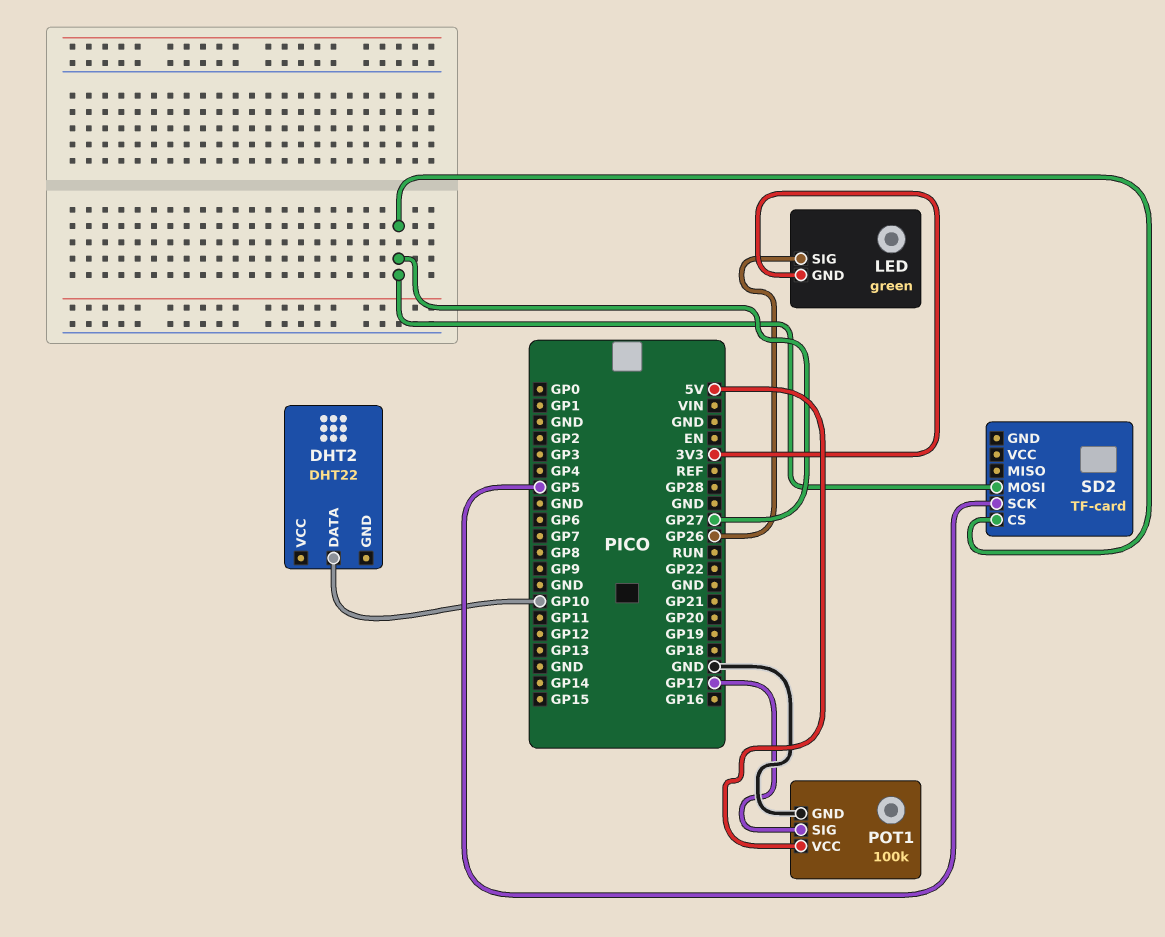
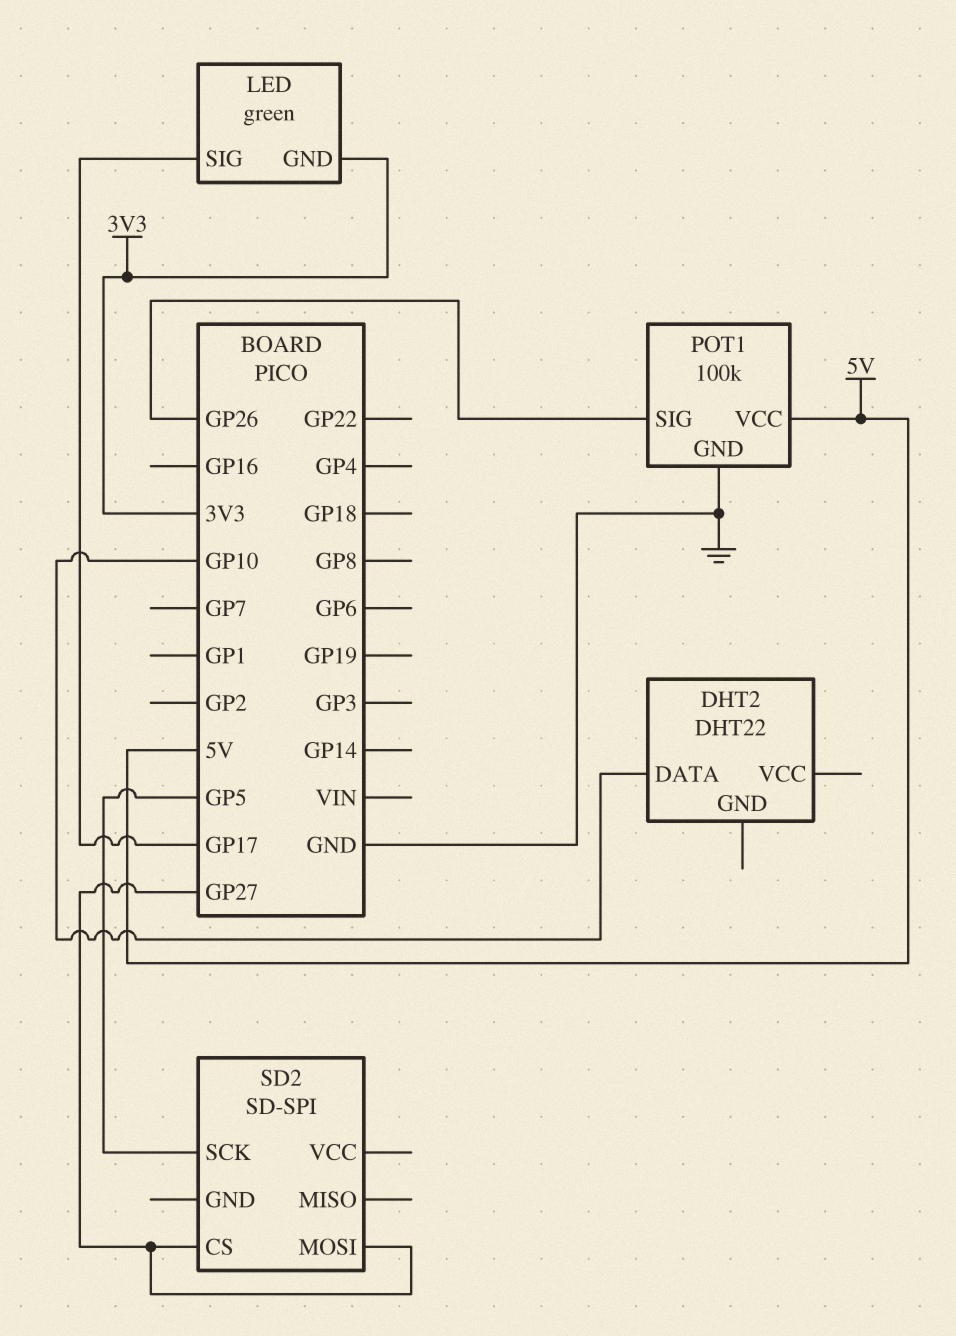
LED pin SIG: GP26 -> GP17
POT1 pin SIG: GP17 -> GP26
SD2: TF-card -> SD-SPI

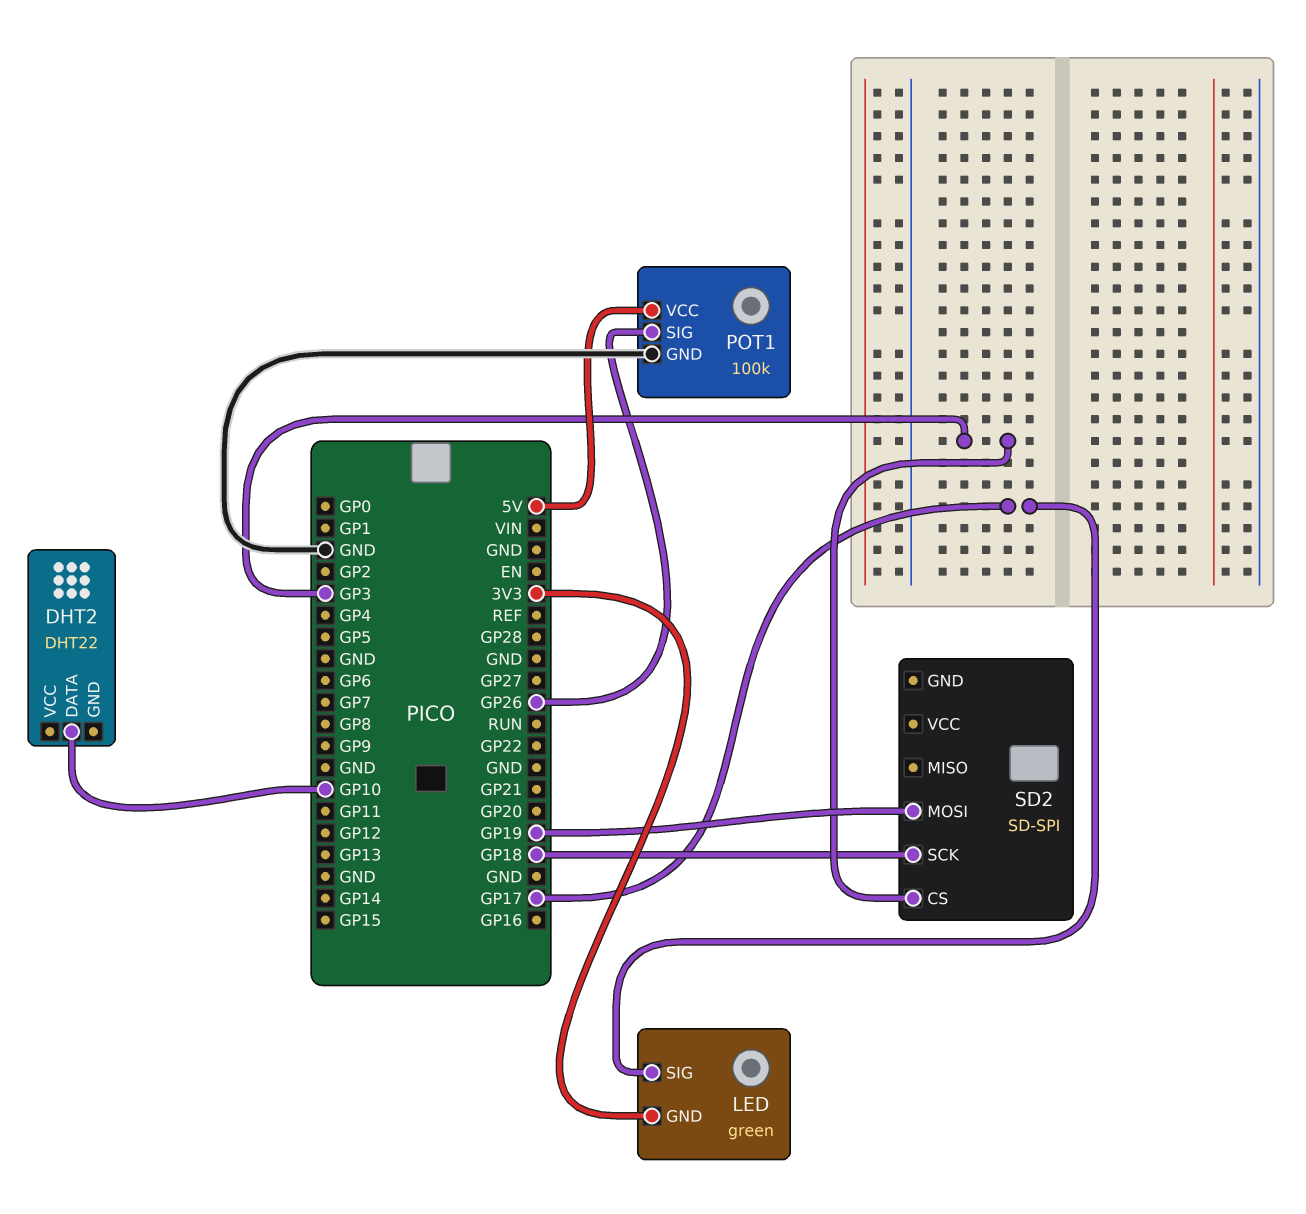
SD2 pin CS: GP27 -> GP3
SD2 pin MOSI: GP27 -> GP19
SD2 pin SCK: GP5 -> GP18

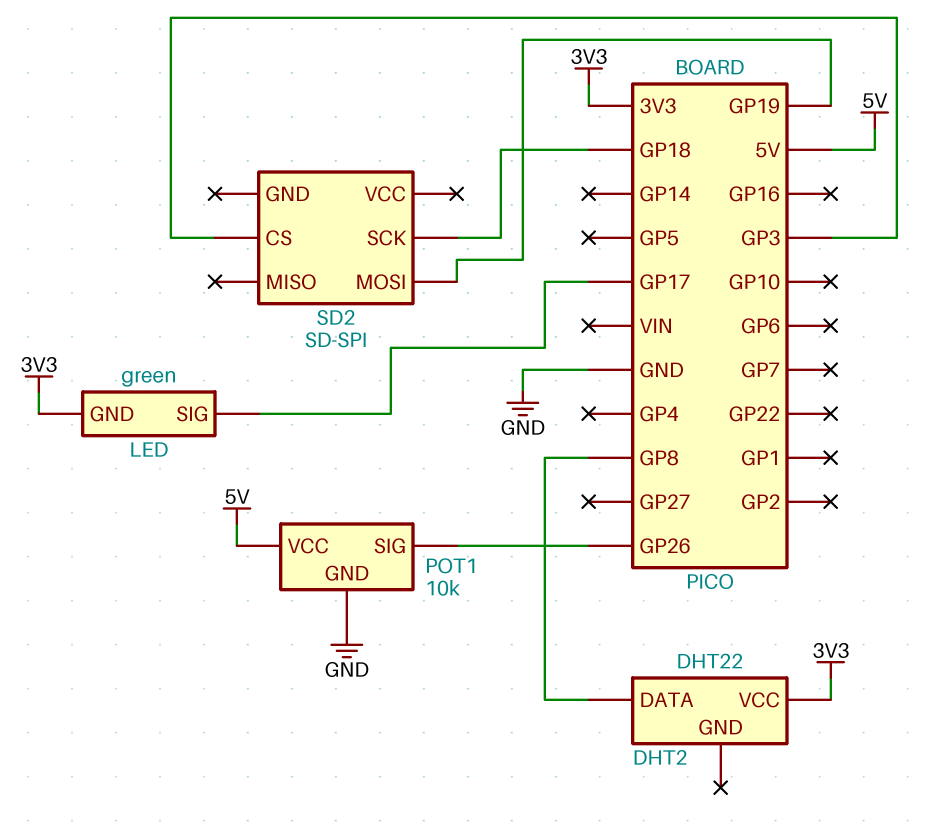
DHT2 pin DATA: GP10 -> GP8
DHT2 pin VCC: none -> 3V3
POT1: 100k -> 10k

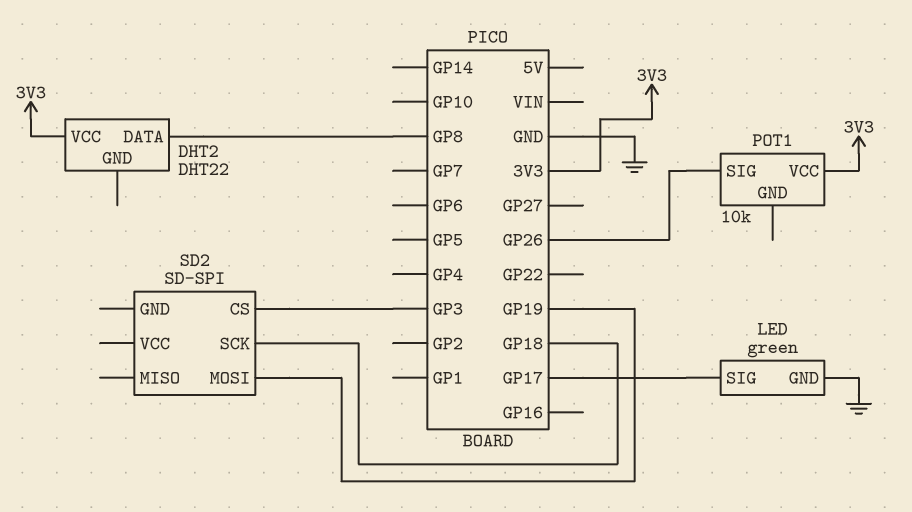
LED pin GND: 3V3 -> GND
POT1 pin GND: GND -> none
POT1 pin VCC: 5V -> 3V3

